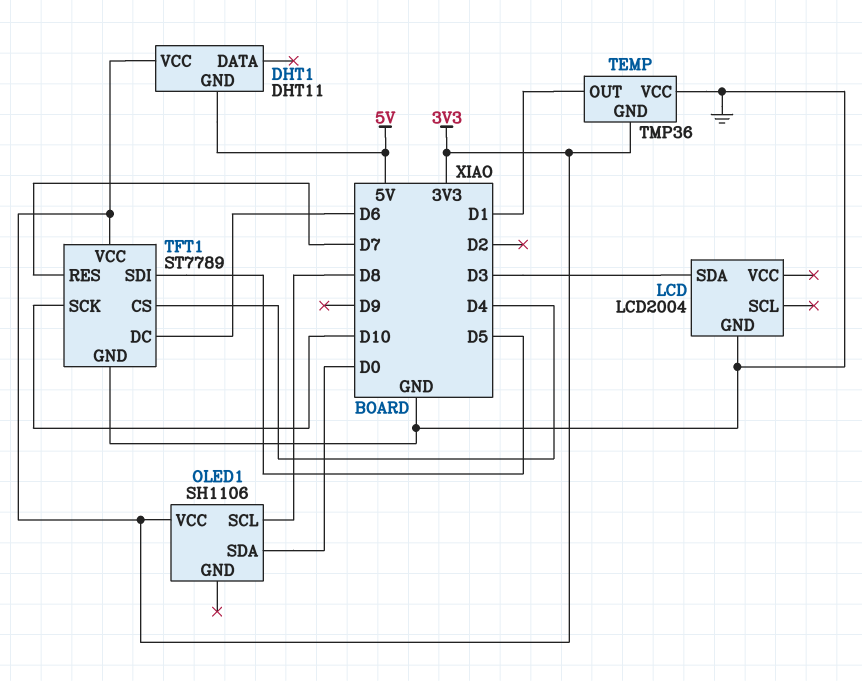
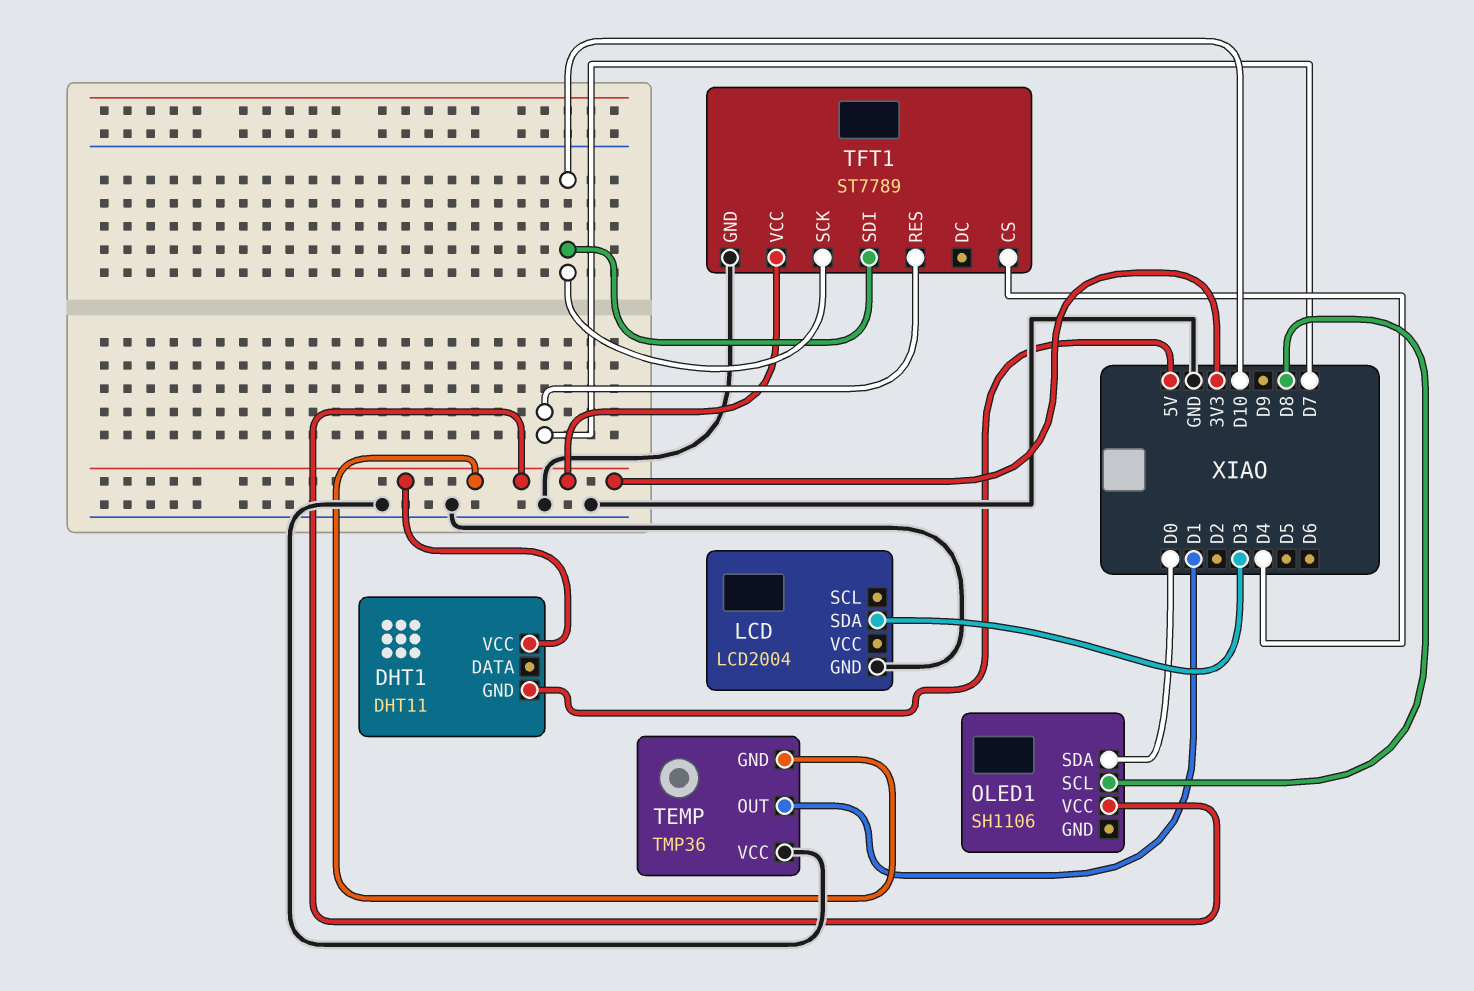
TFT1 pin DC: D6 -> none
TFT1 pin SDI: D5 -> D10

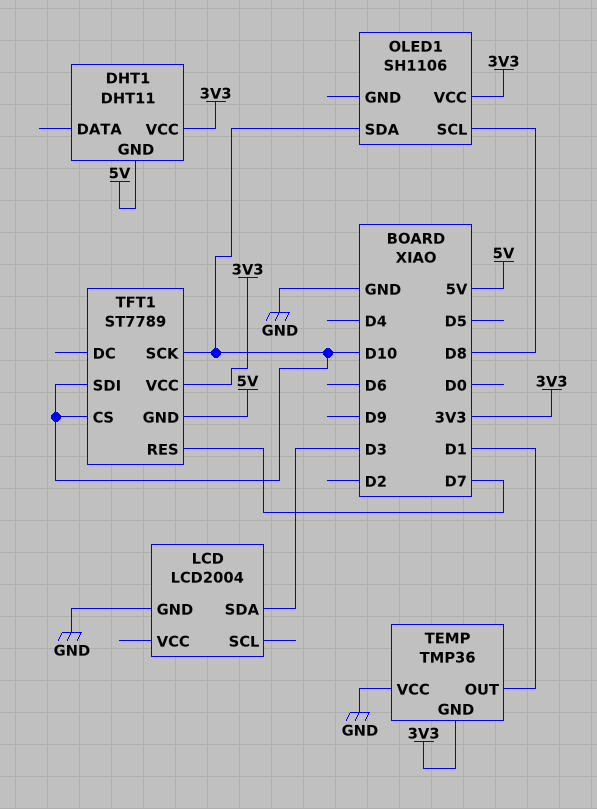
OLED1 pin SDA: D0 -> D10
TFT1 pin CS: D4 -> D10
TFT1 pin GND: GND -> 5V

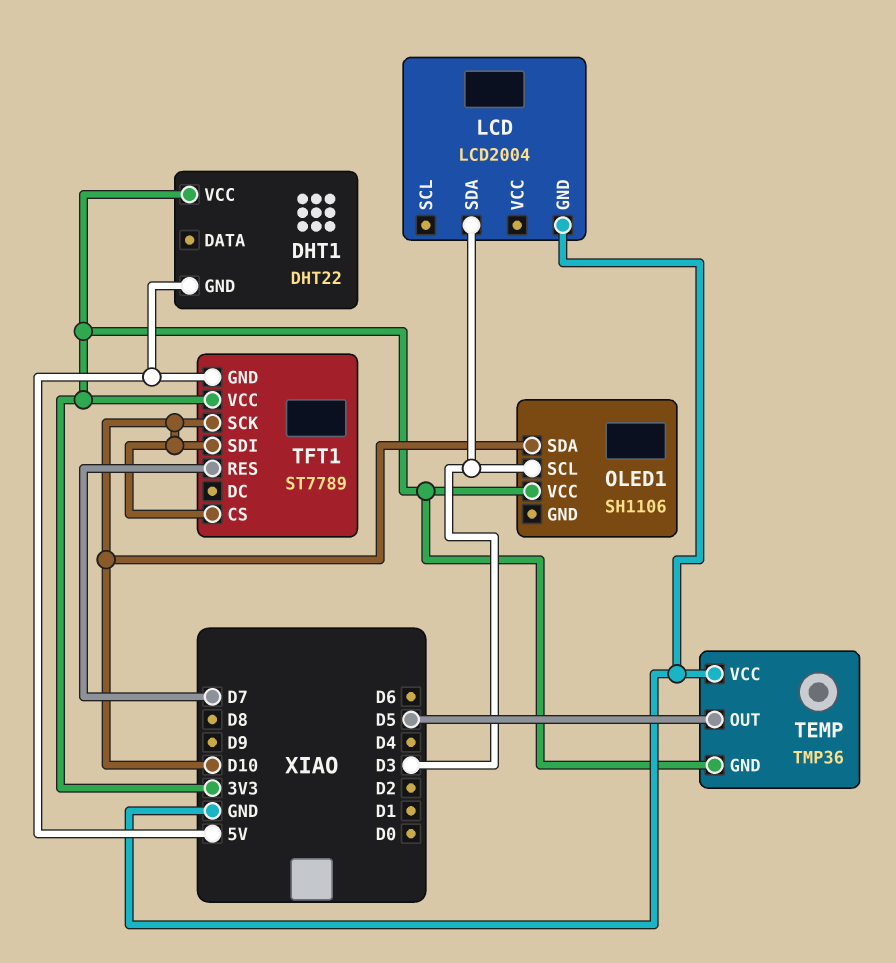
DHT1: DHT11 -> DHT22
OLED1 pin SCL: D8 -> D3
TEMP pin OUT: D1 -> D5

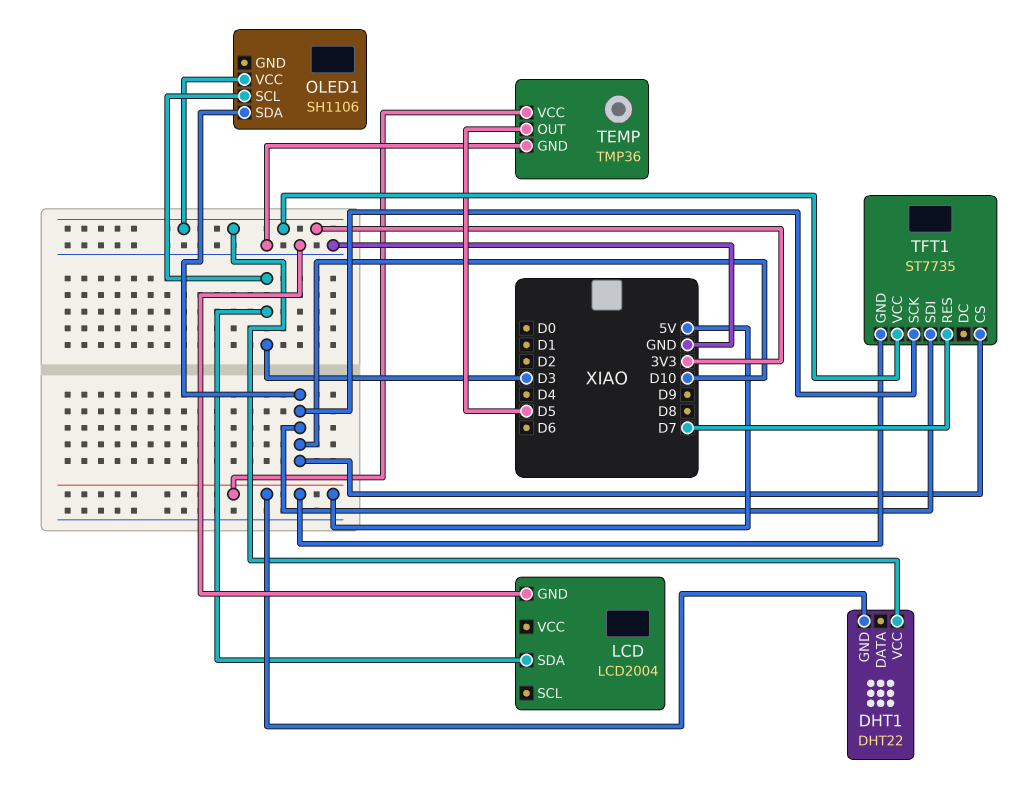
TEMP pin GND: 3V3 -> GND
TEMP pin VCC: GND -> 5V
TFT1: ST7789 -> ST7735

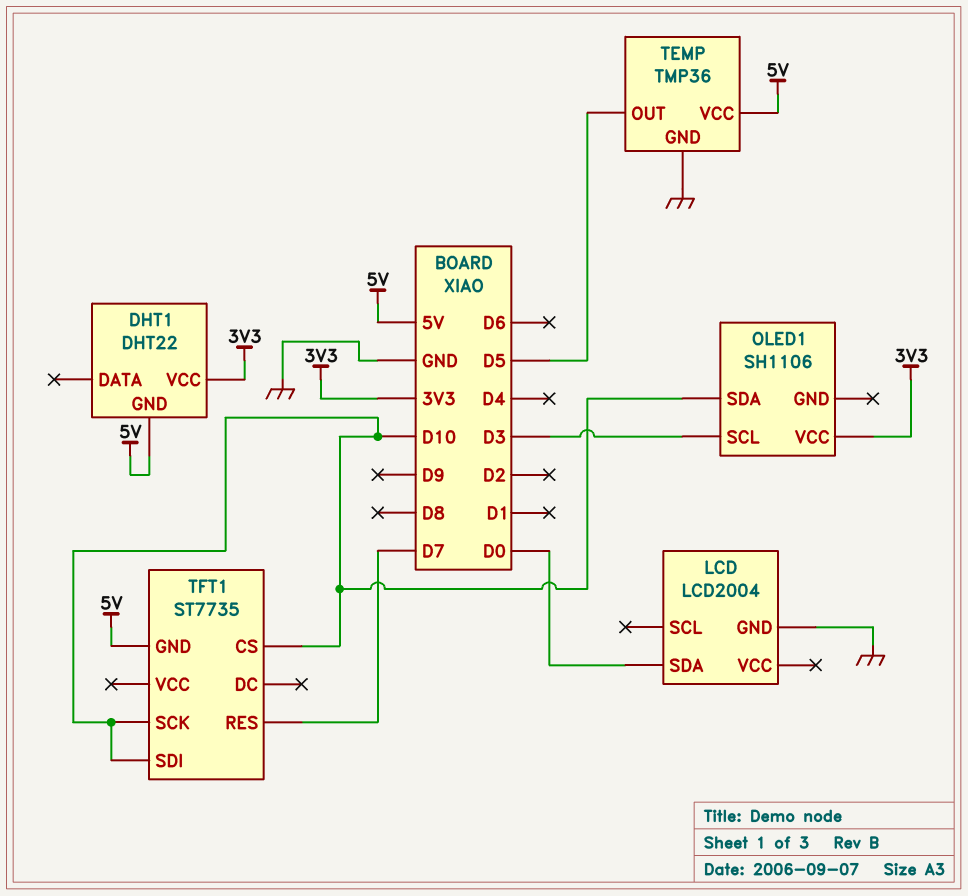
LCD pin SDA: D3 -> D0
TFT1 pin VCC: 3V3 -> none

